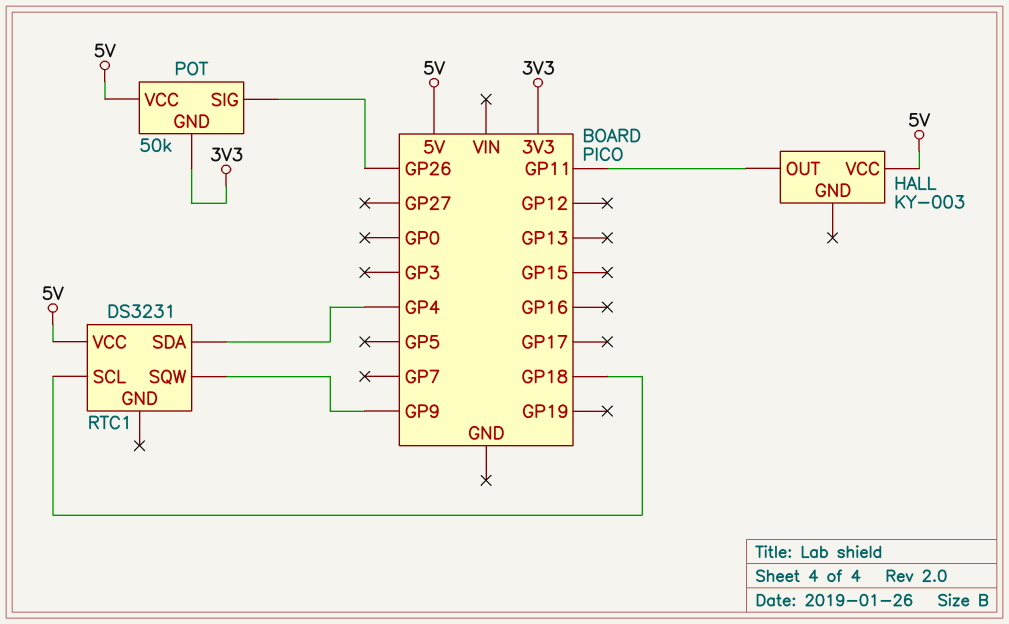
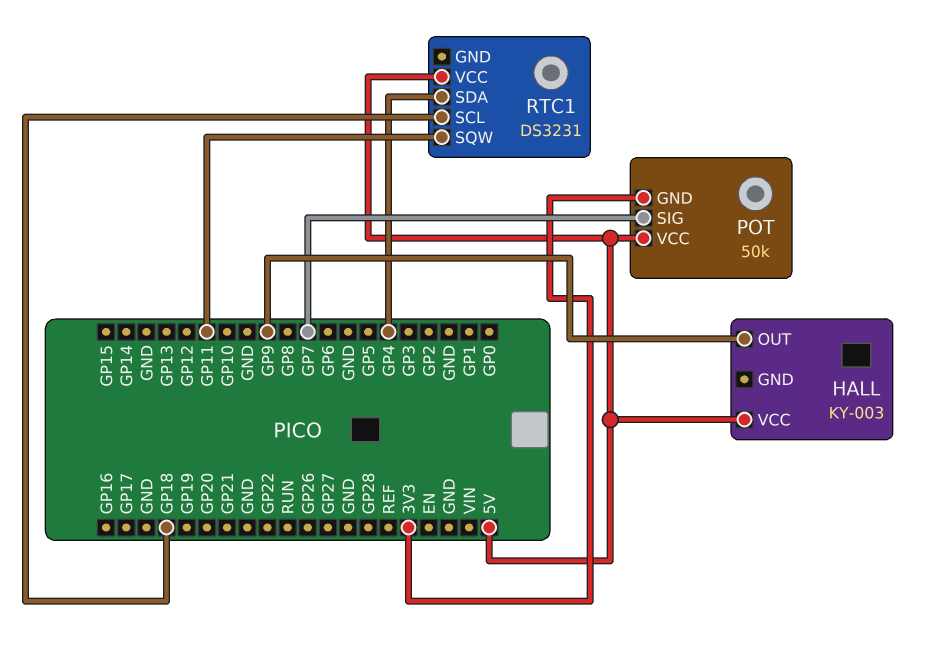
HALL pin OUT: GP11 -> GP9
POT pin SIG: GP26 -> GP7
RTC1 pin SQW: GP9 -> GP11

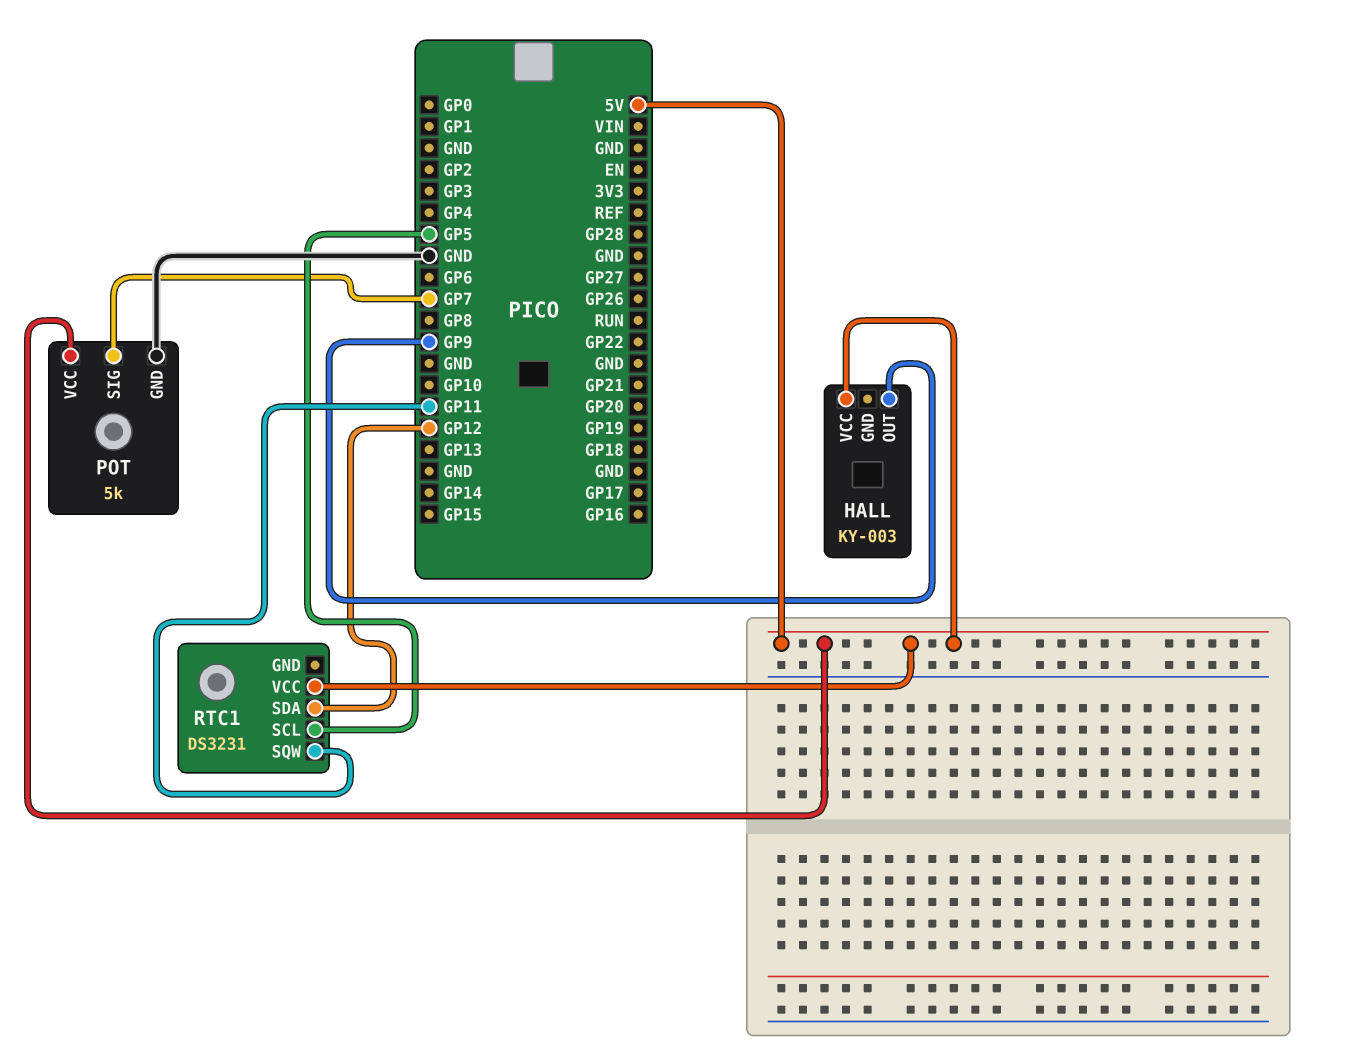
POT: 50k -> 5k
POT pin GND: 3V3 -> GND
RTC1 pin SCL: GP18 -> GP5
RTC1 pin SDA: GP4 -> GP12

